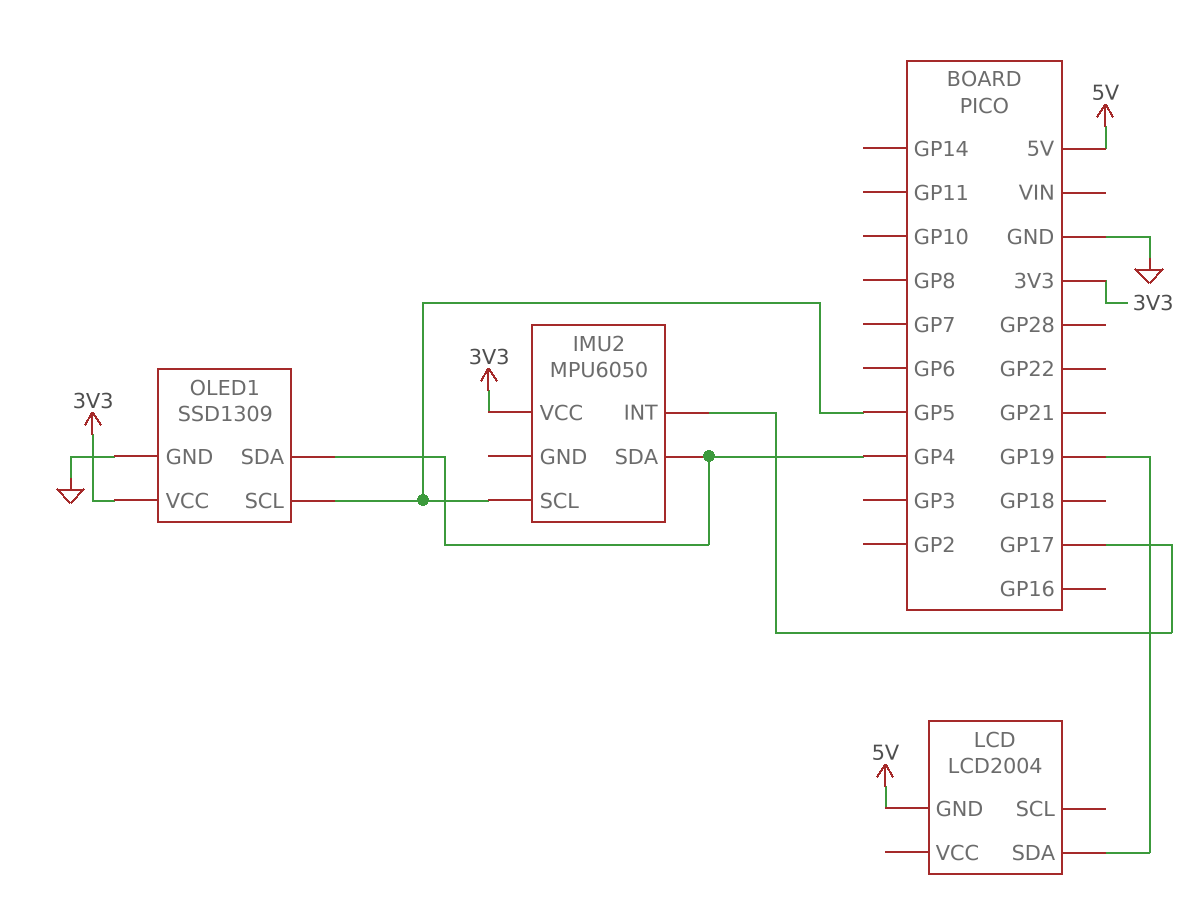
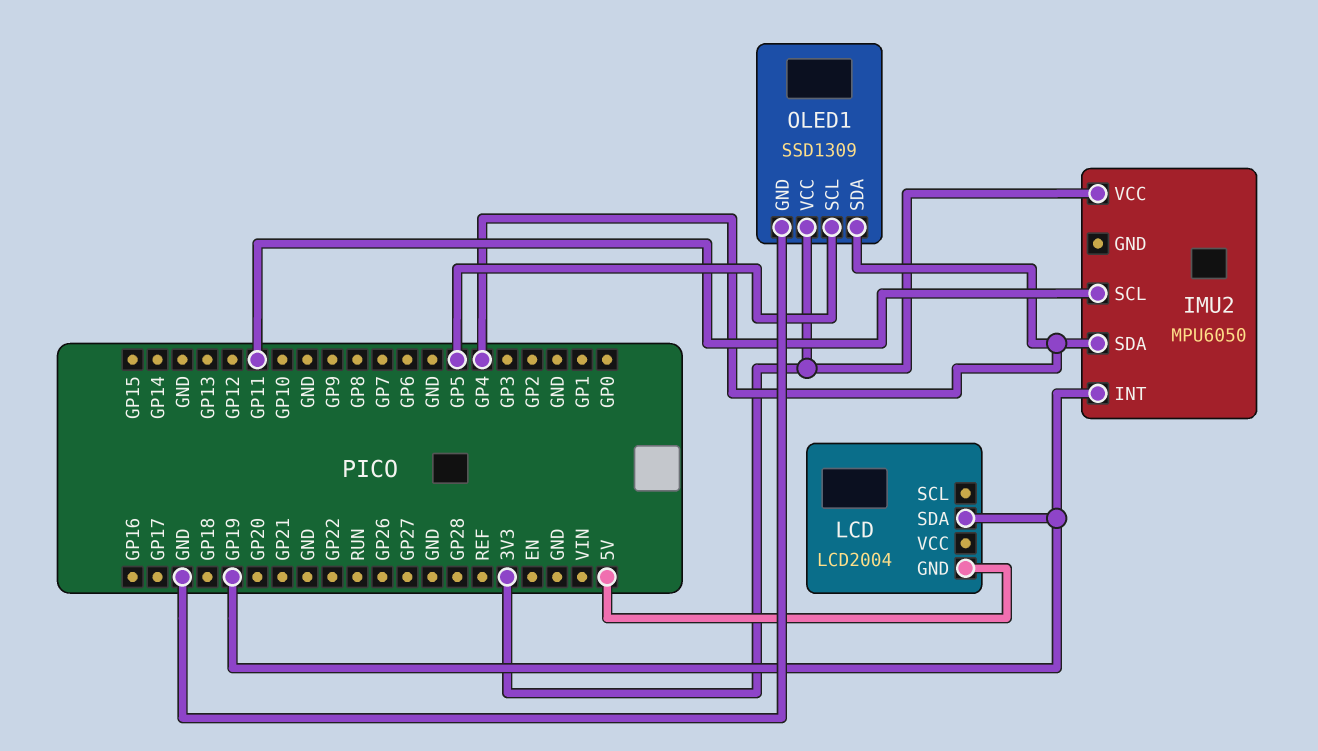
IMU2 pin INT: GP17 -> GP19
IMU2 pin SCL: GP5 -> GP11

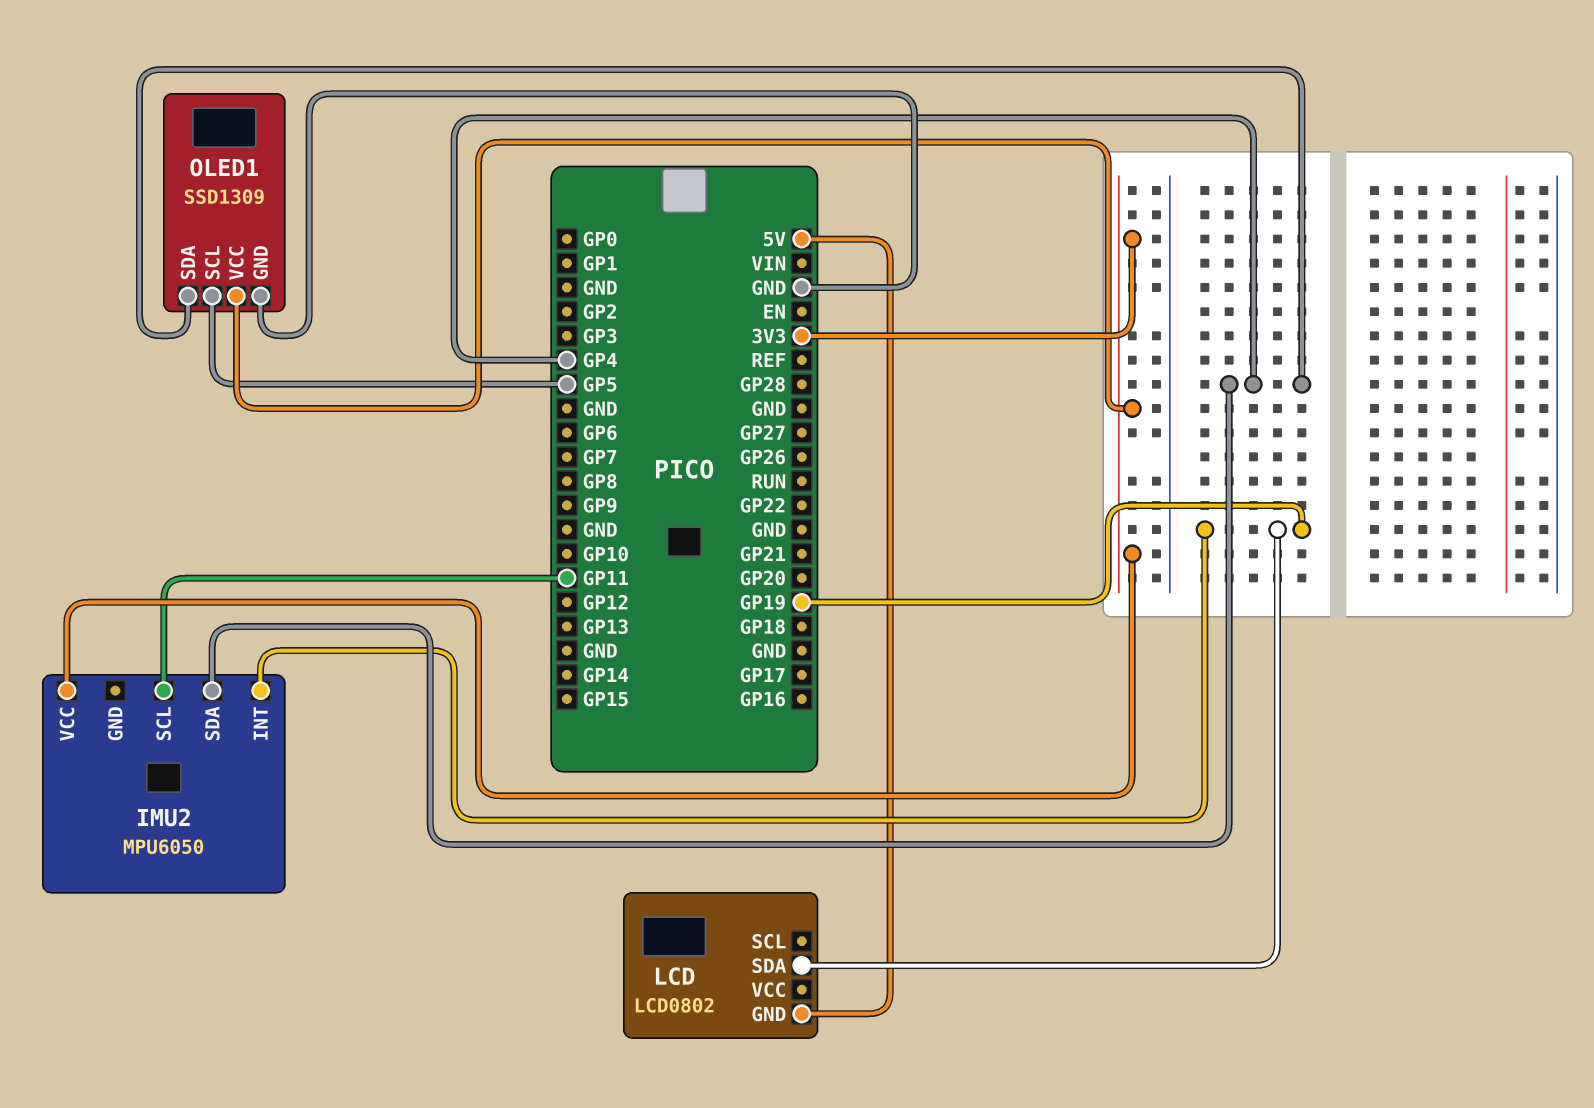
LCD: LCD2004 -> LCD0802

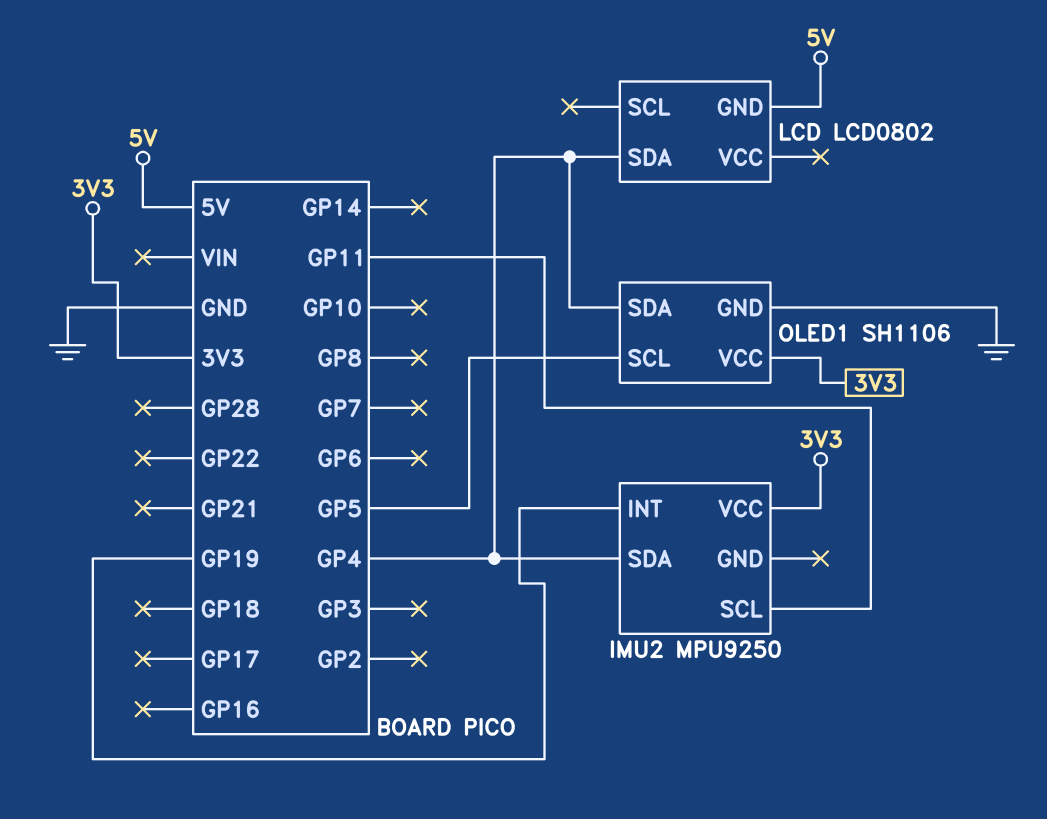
IMU2: MPU6050 -> MPU9250
LCD pin SDA: GP19 -> GP4
OLED1: SSD1309 -> SH1106

